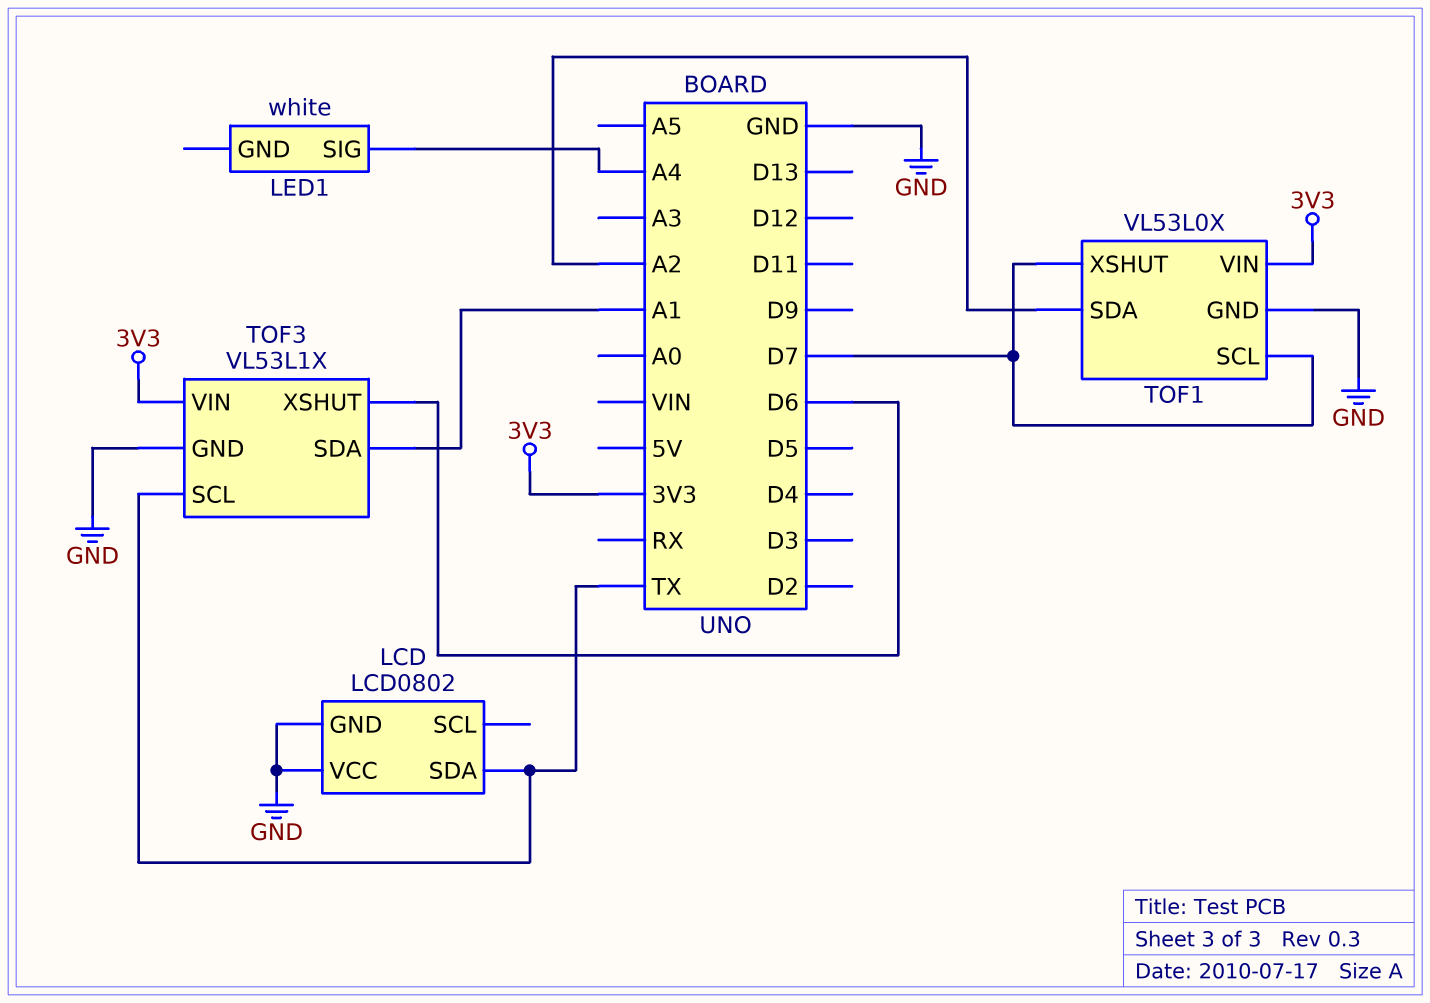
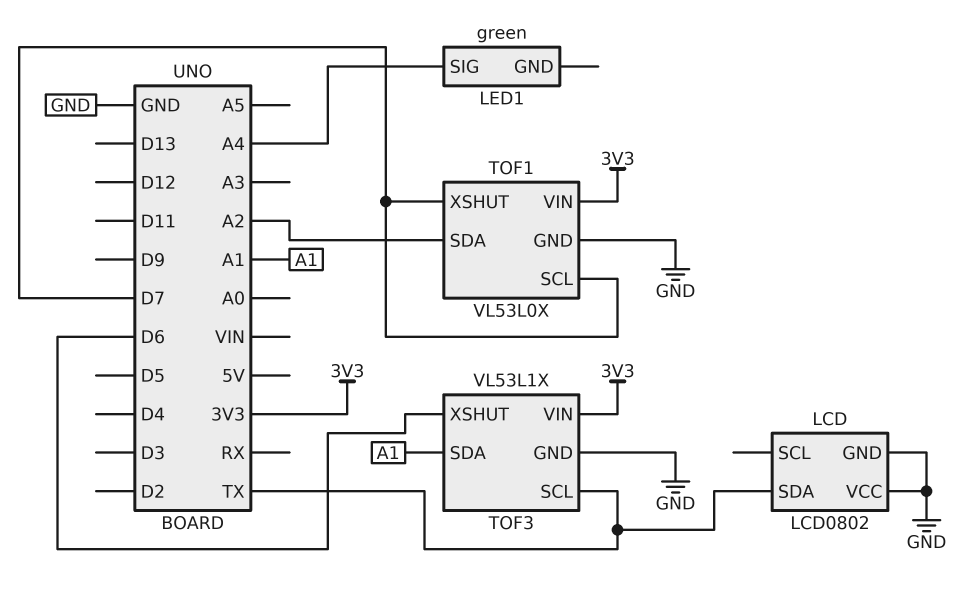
LED1: white -> green

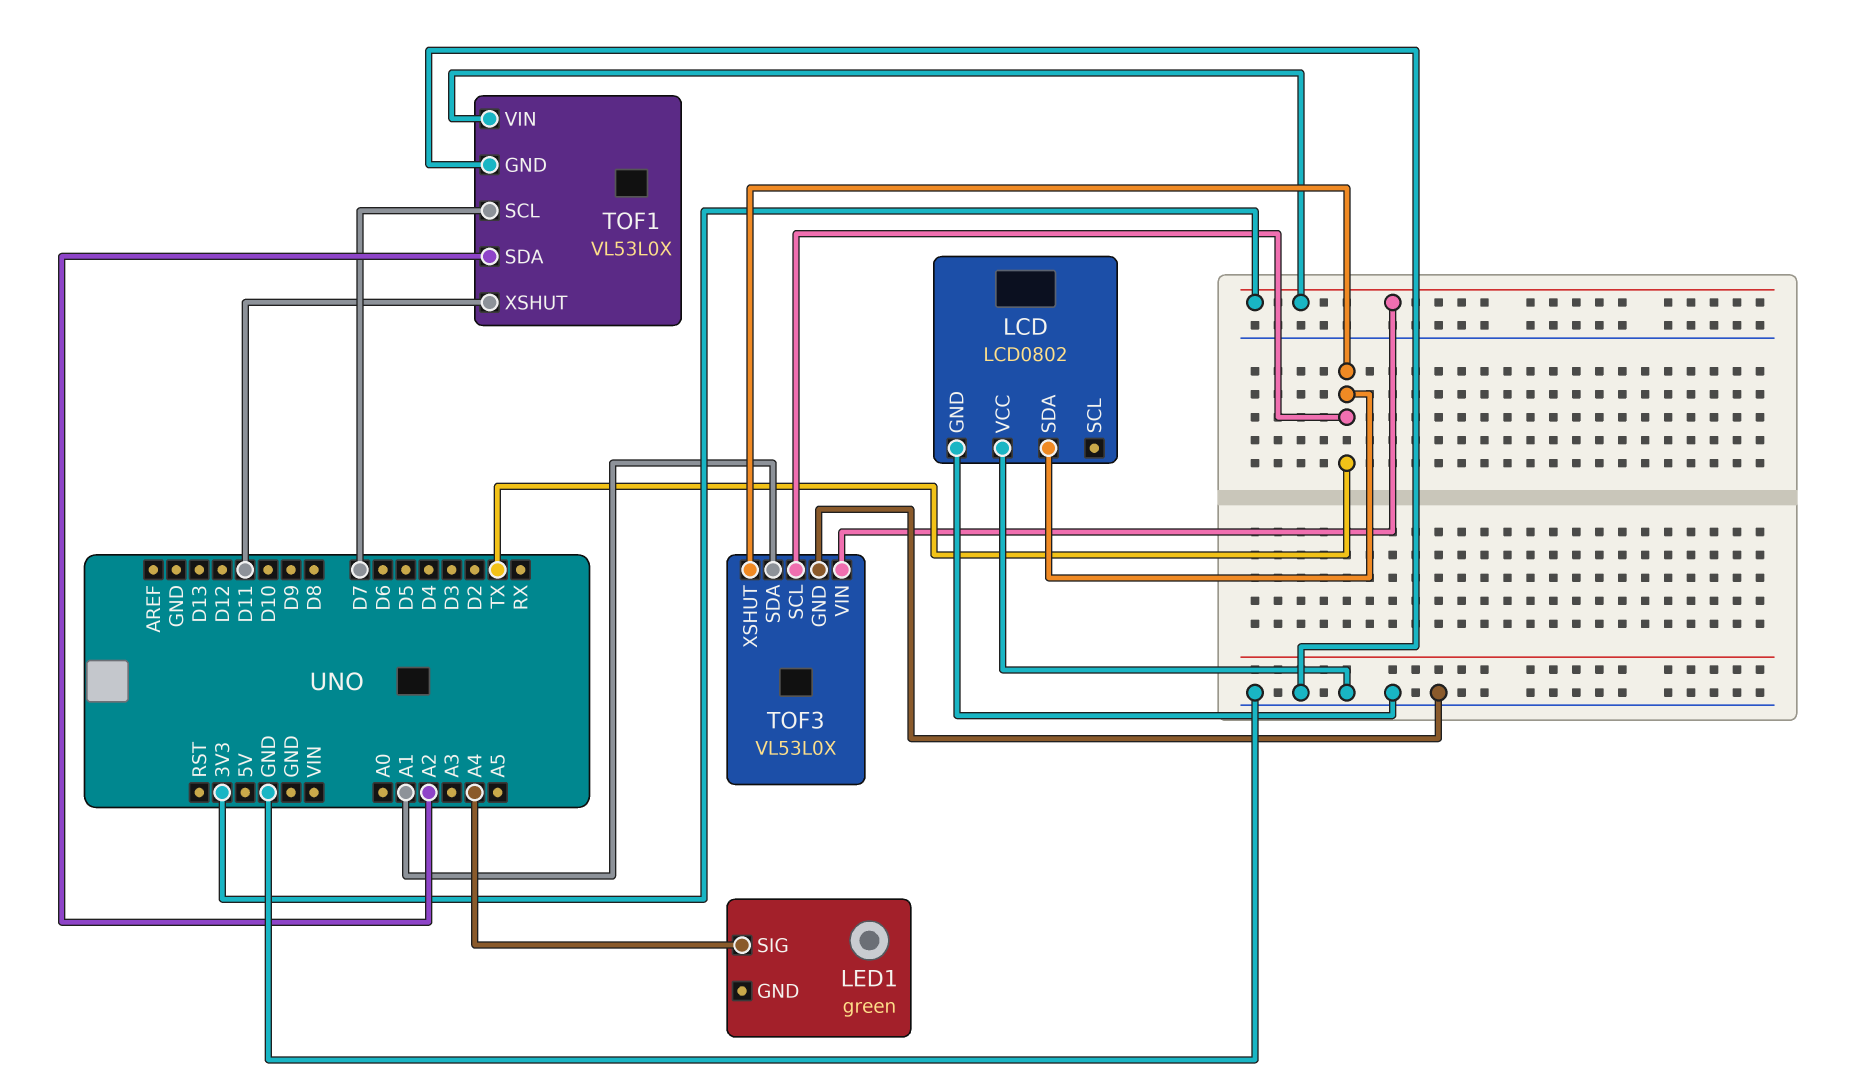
TOF1 pin XSHUT: D7 -> D11
TOF3: VL53L1X -> VL53L0X
TOF3 pin XSHUT: D6 -> TX

